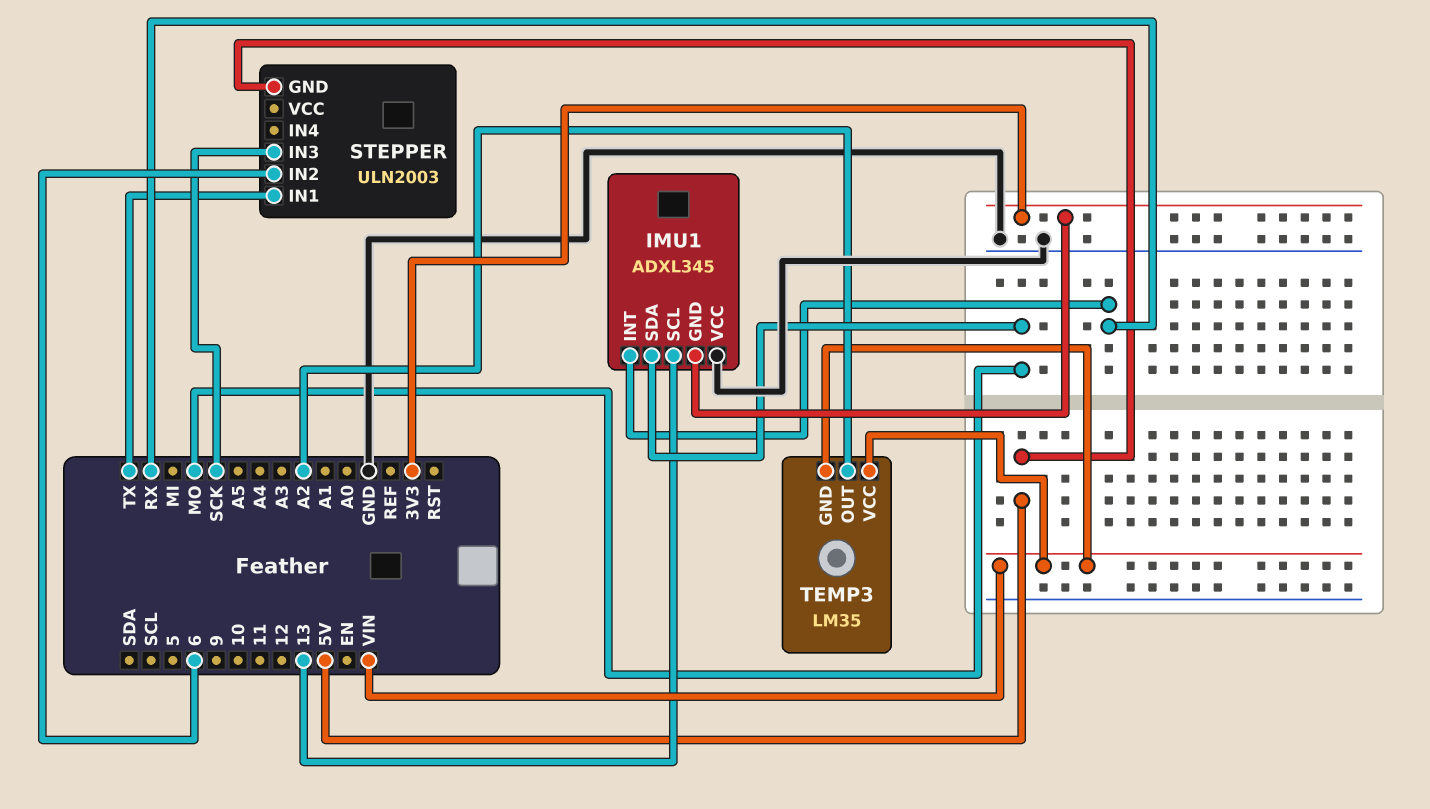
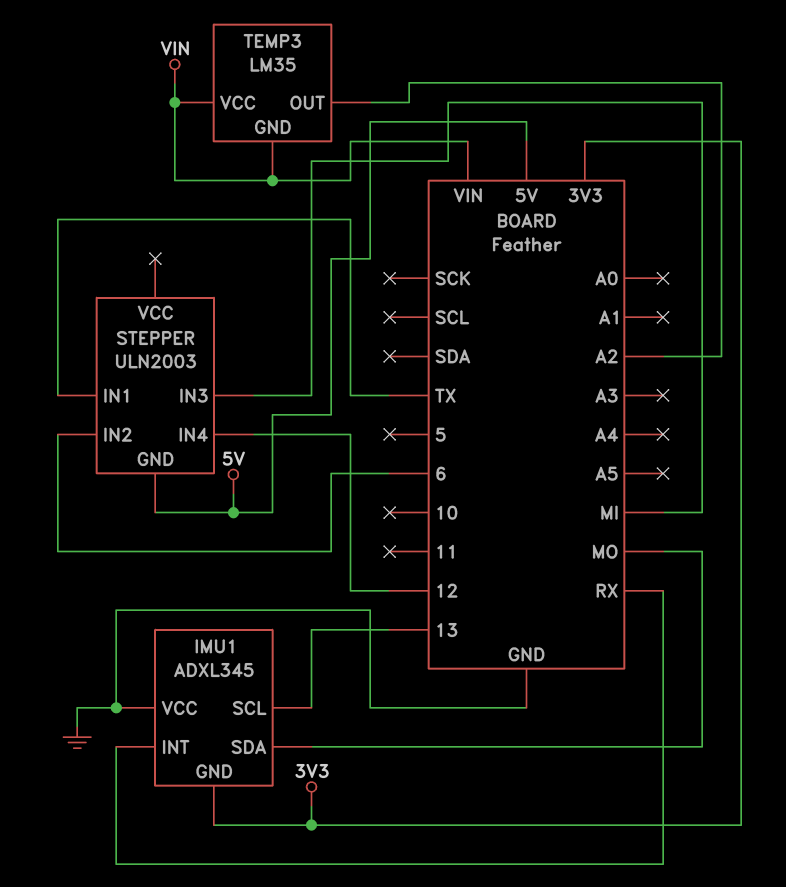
STEPPER pin IN3: SCK -> MI
STEPPER pin IN4: none -> 12

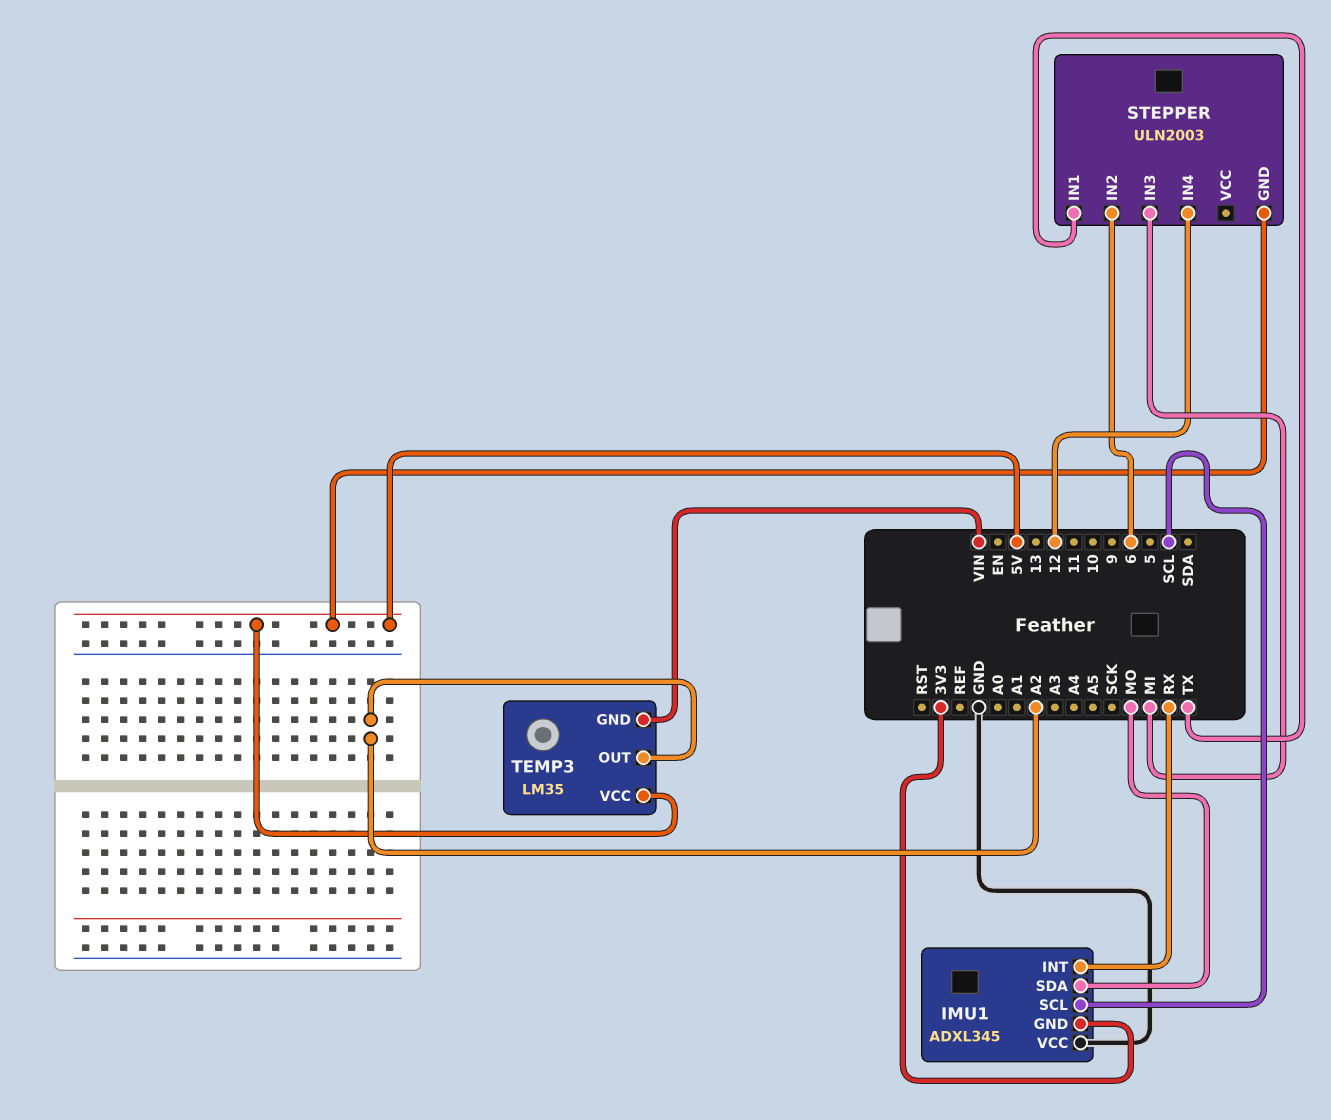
IMU1 pin SCL: 13 -> SCL
TEMP3 pin VCC: VIN -> 5V

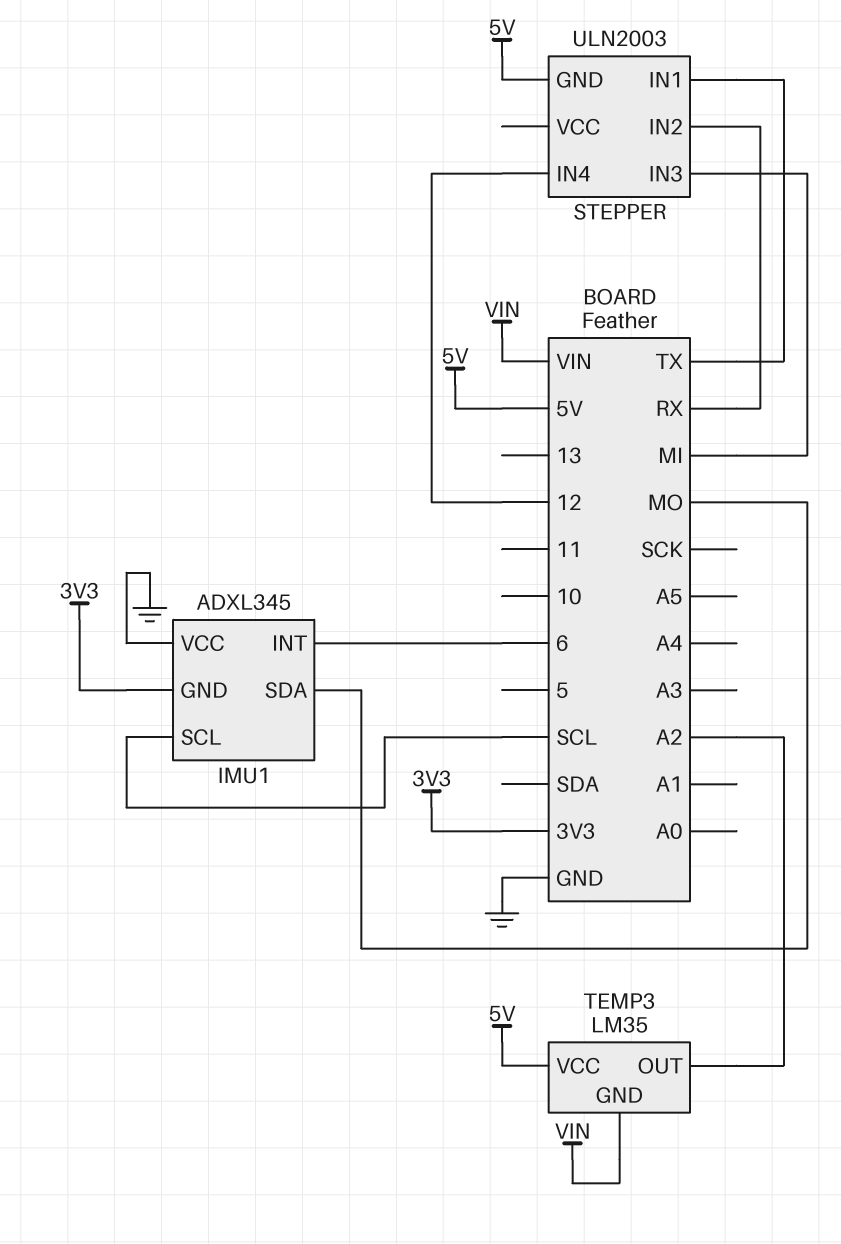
IMU1 pin INT: RX -> 6
STEPPER pin IN2: 6 -> RX

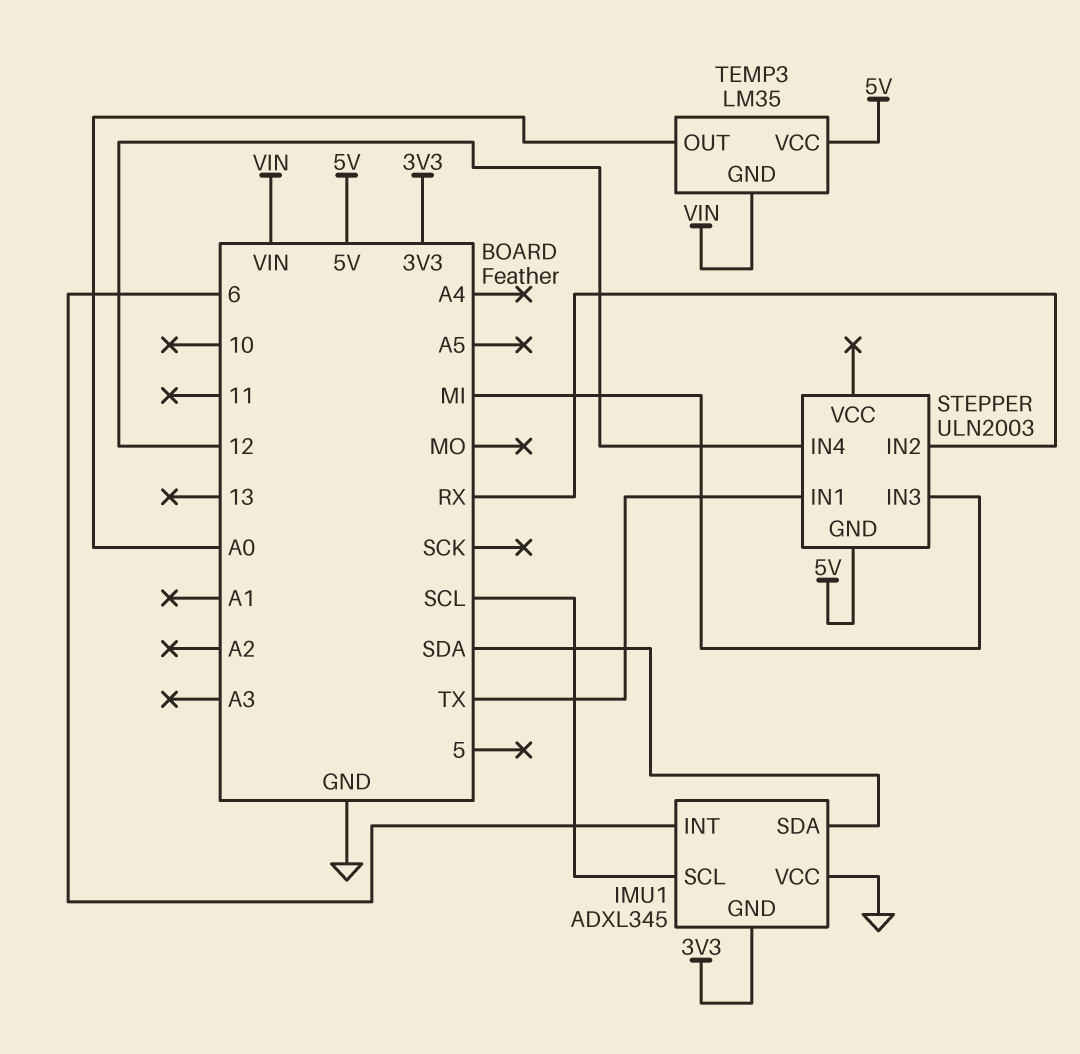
IMU1 pin SDA: MO -> SDA
TEMP3 pin OUT: A2 -> A0

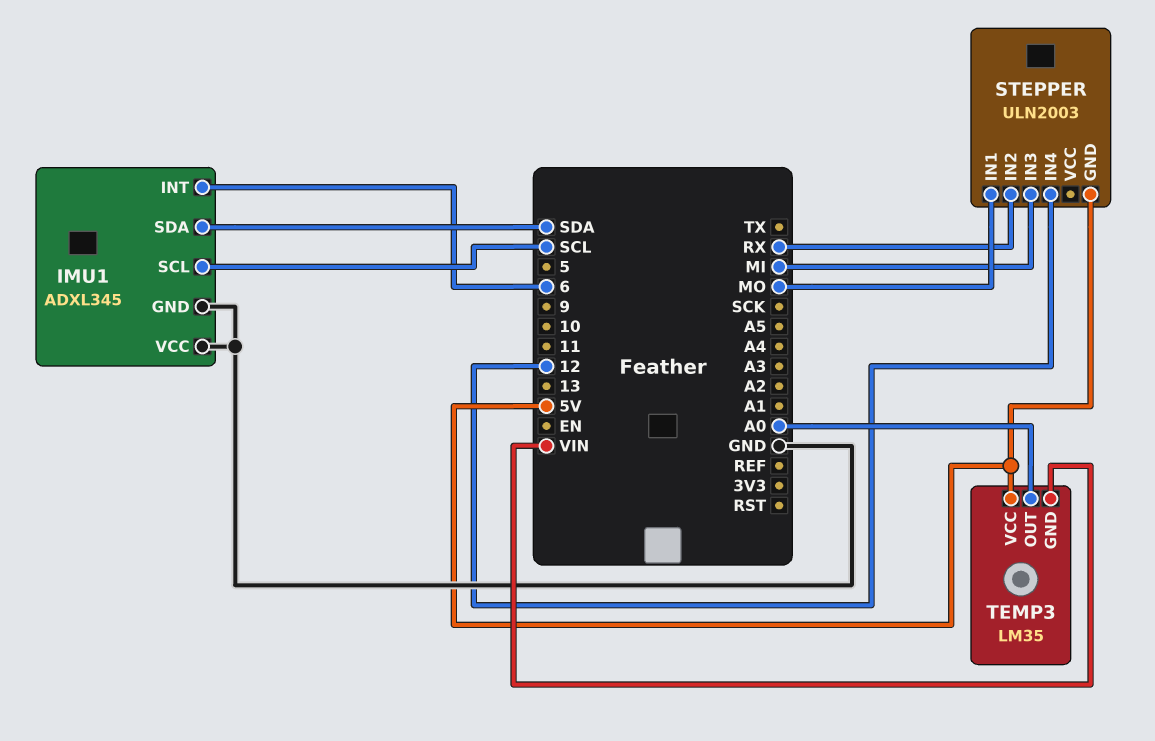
IMU1 pin GND: 3V3 -> GND
STEPPER pin IN1: TX -> MO

